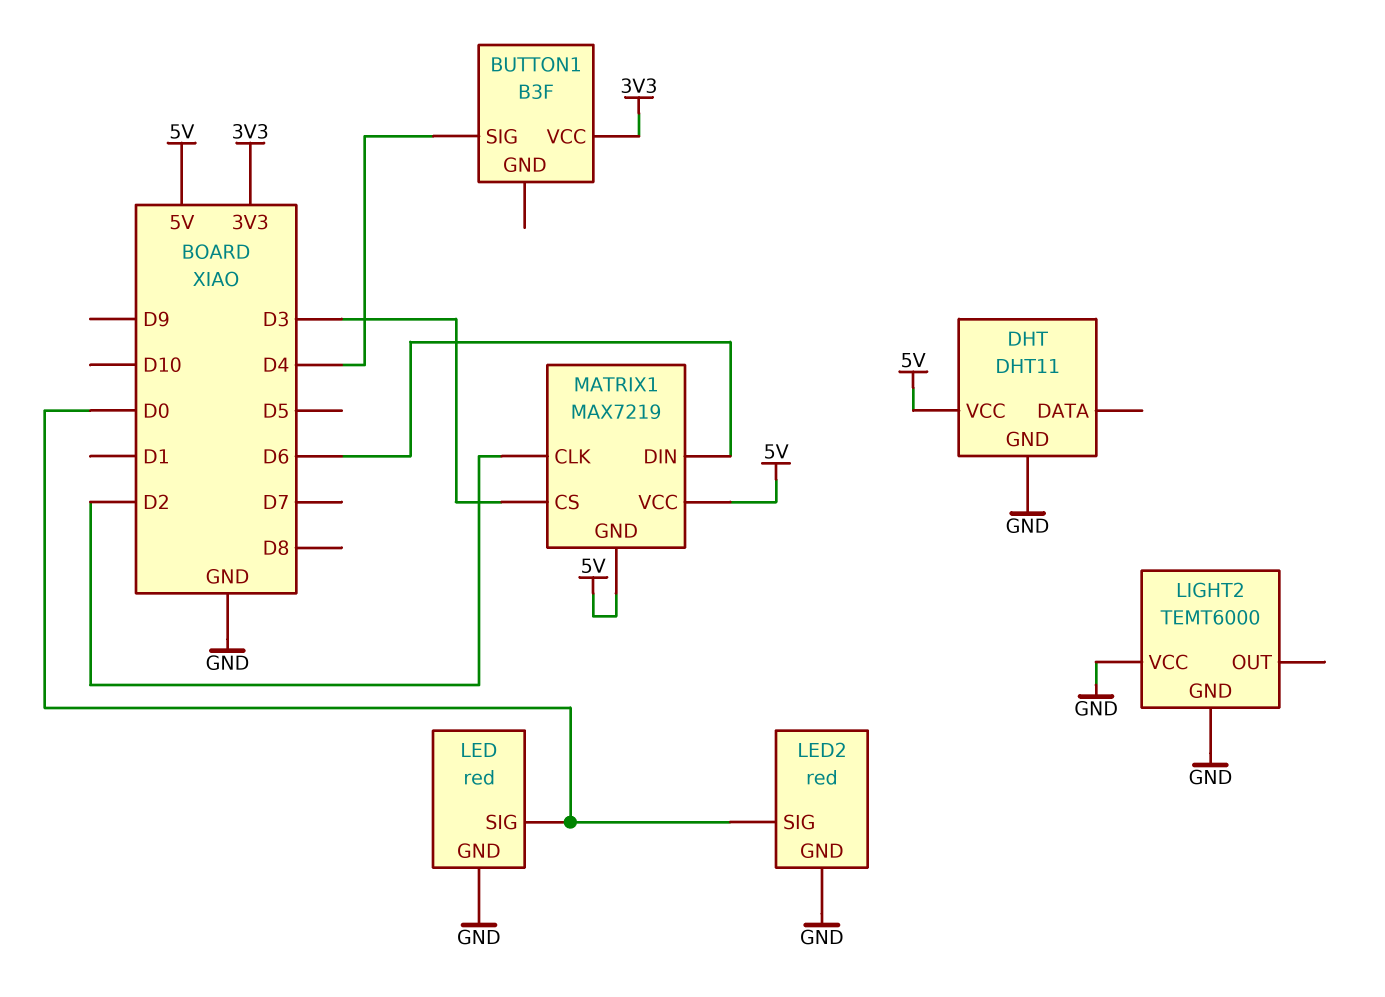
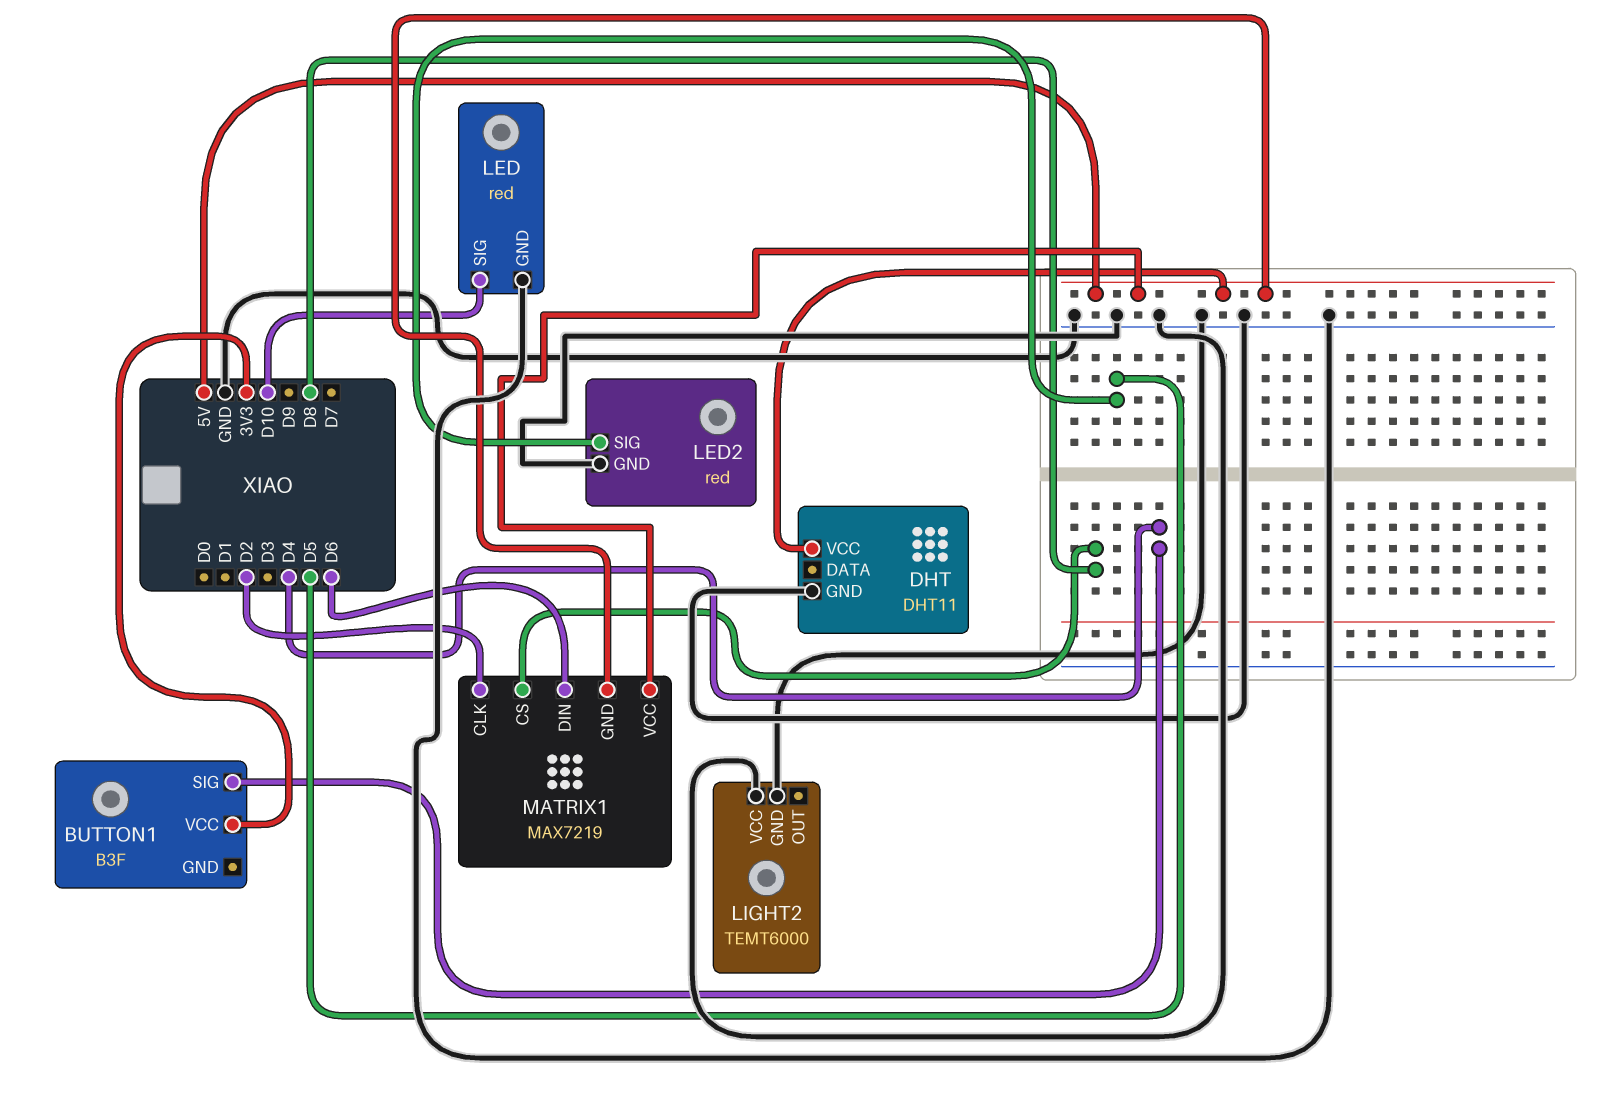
LED pin SIG: D0 -> D10
LED2 pin SIG: D0 -> D5
MATRIX1 pin CS: D3 -> D8

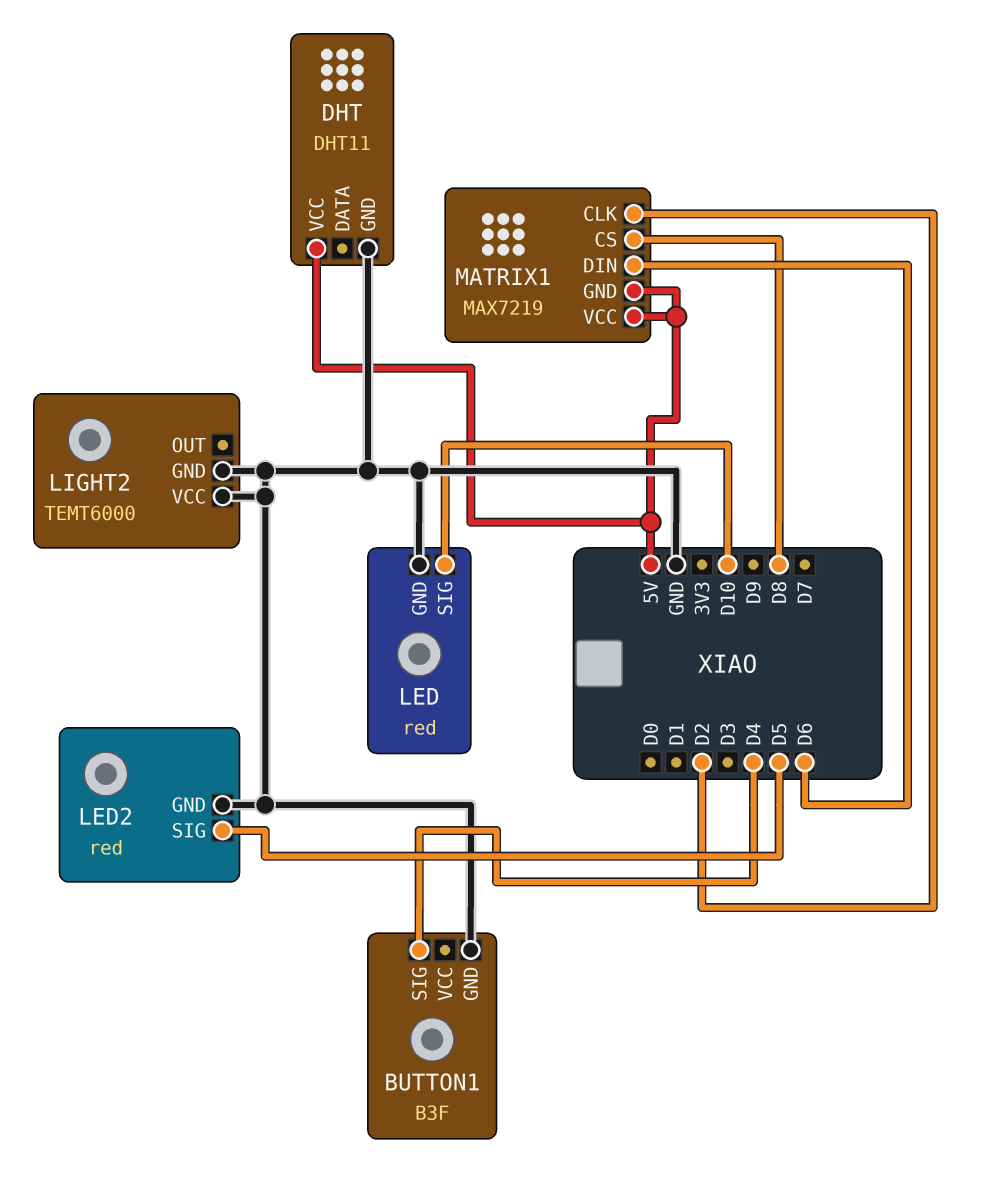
BUTTON1 pin GND: none -> GND
BUTTON1 pin VCC: 3V3 -> none

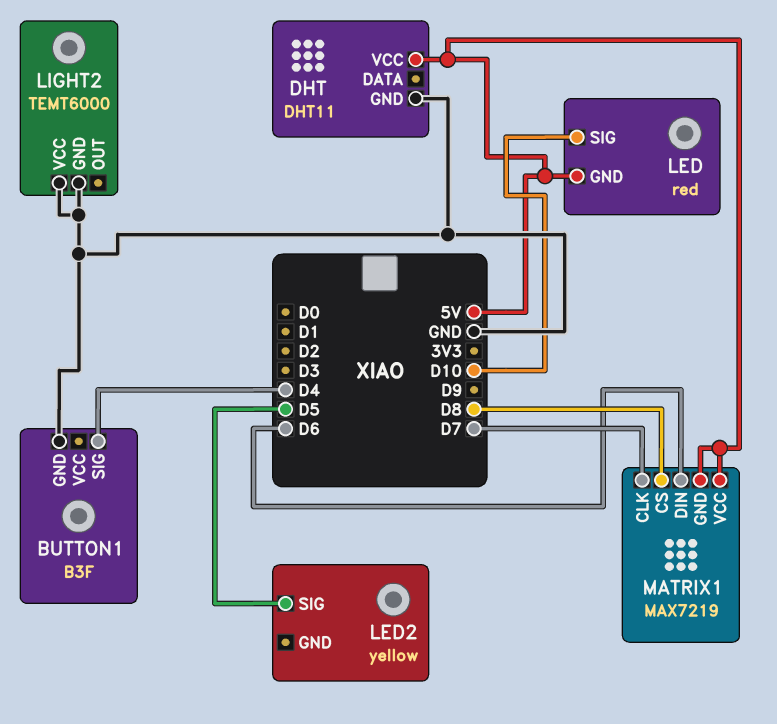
LED pin GND: GND -> 5V
LED2: red -> yellow
LED2 pin GND: GND -> none
MATRIX1 pin CLK: D2 -> D7

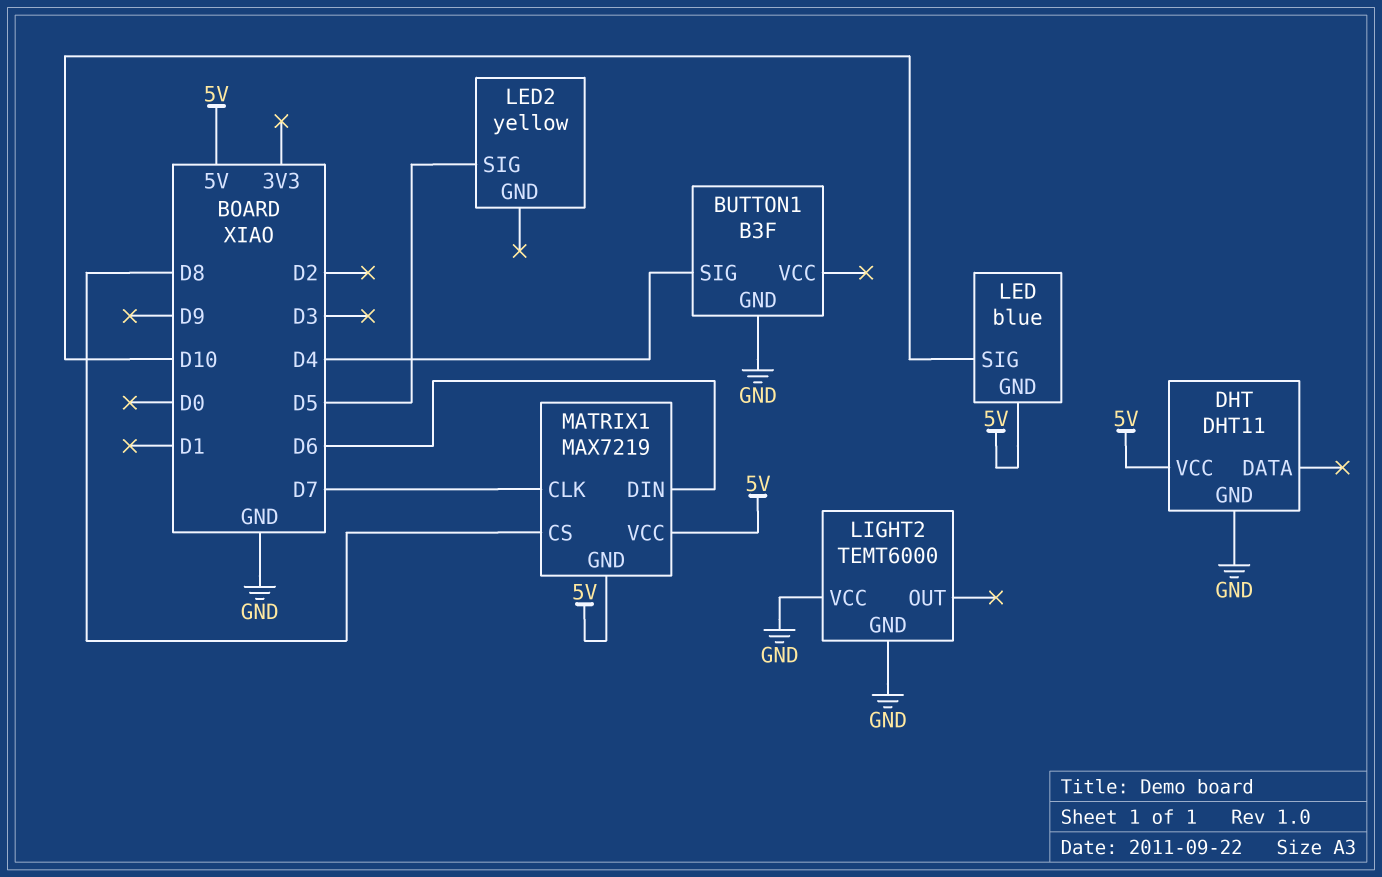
LED: red -> blue

